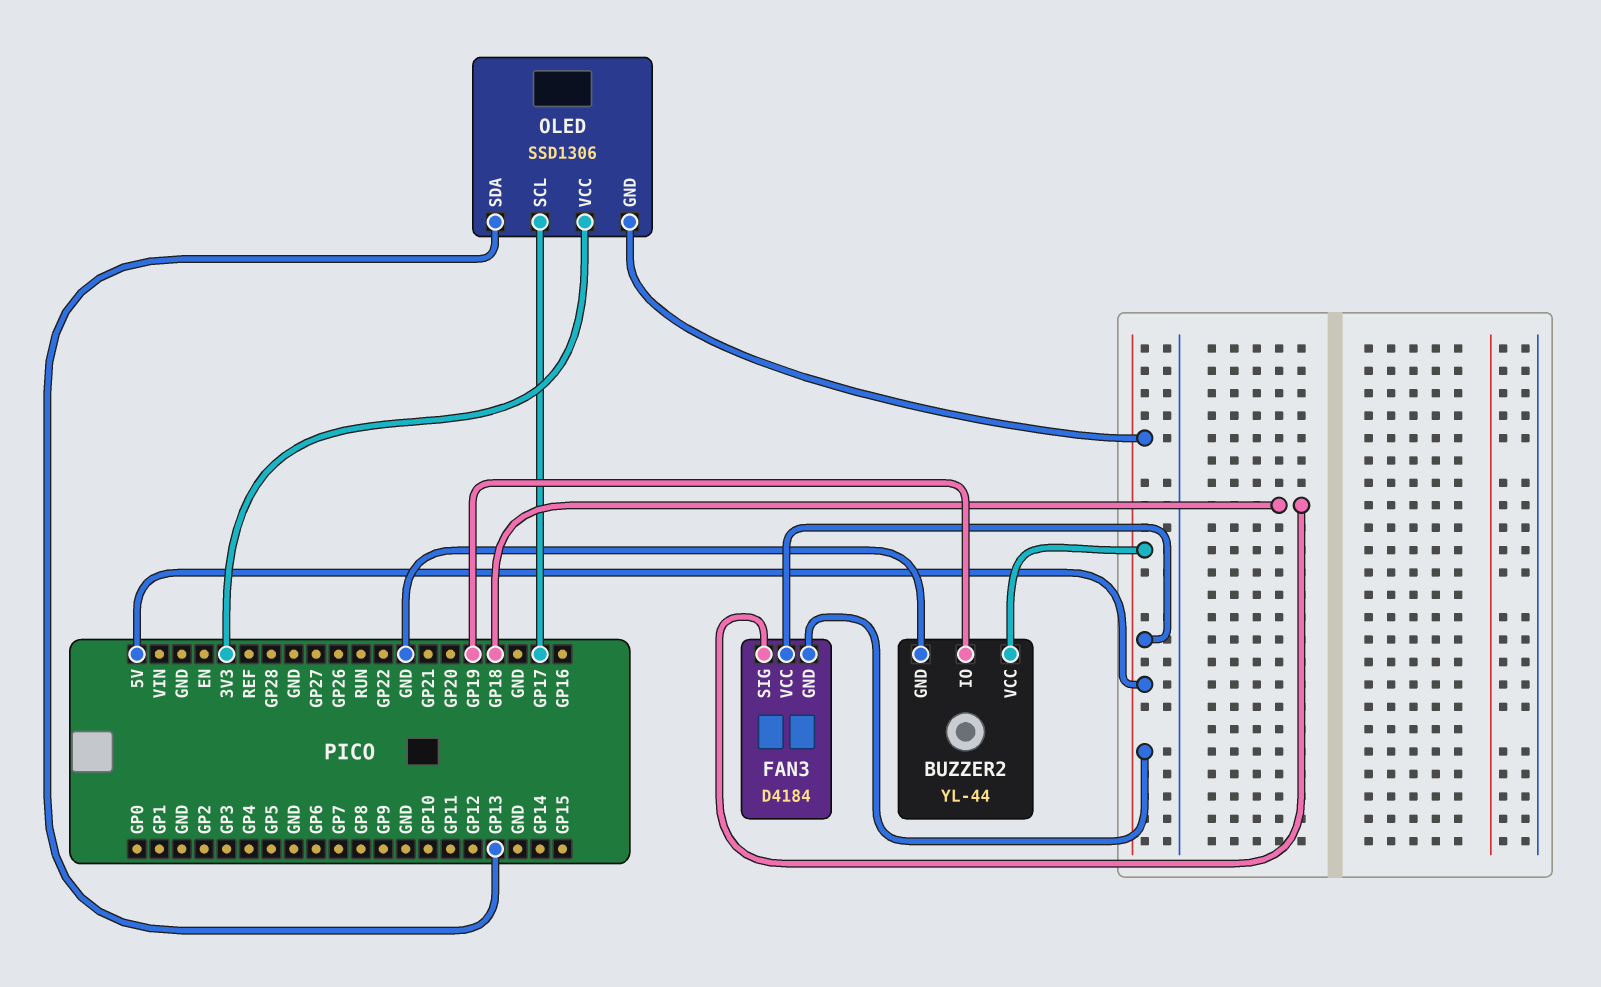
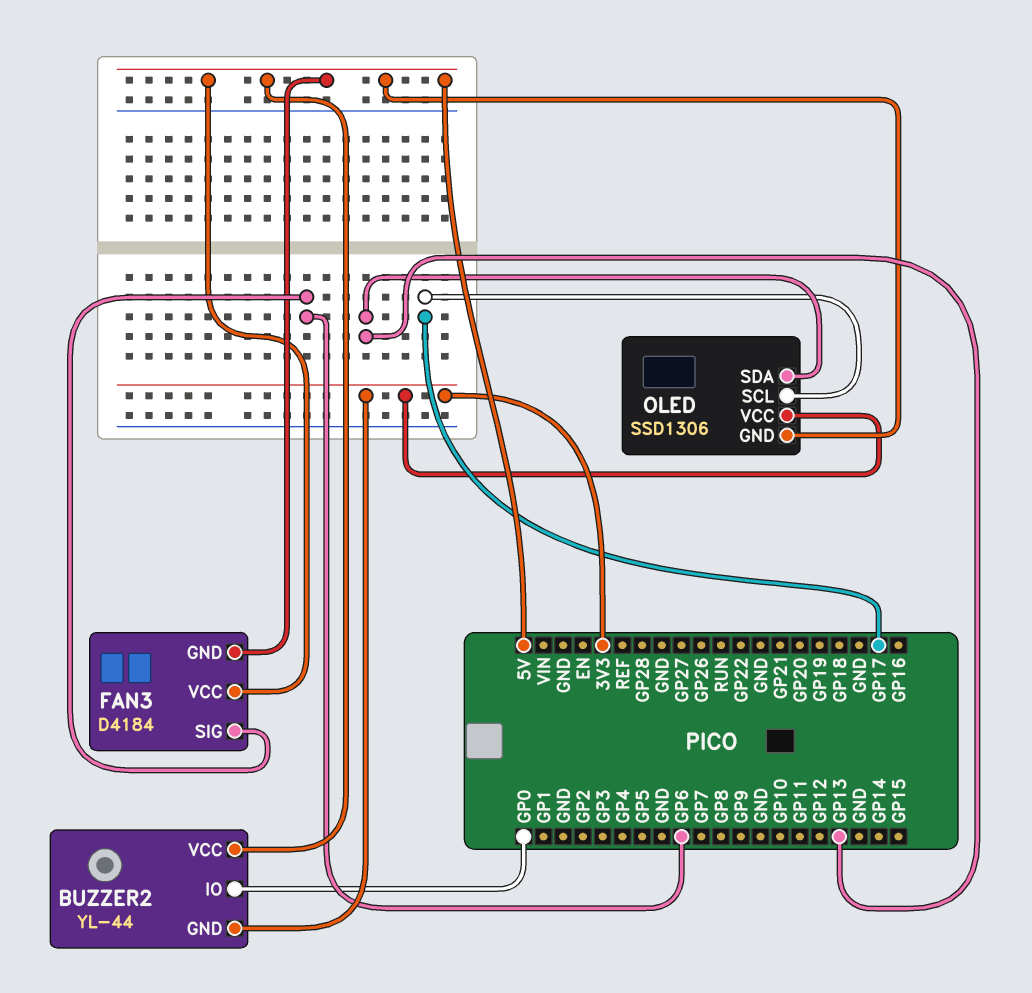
BUZZER2 pin GND: GND -> 3V3
BUZZER2 pin IO: GP19 -> GP0
FAN3 pin SIG: GP18 -> GP6

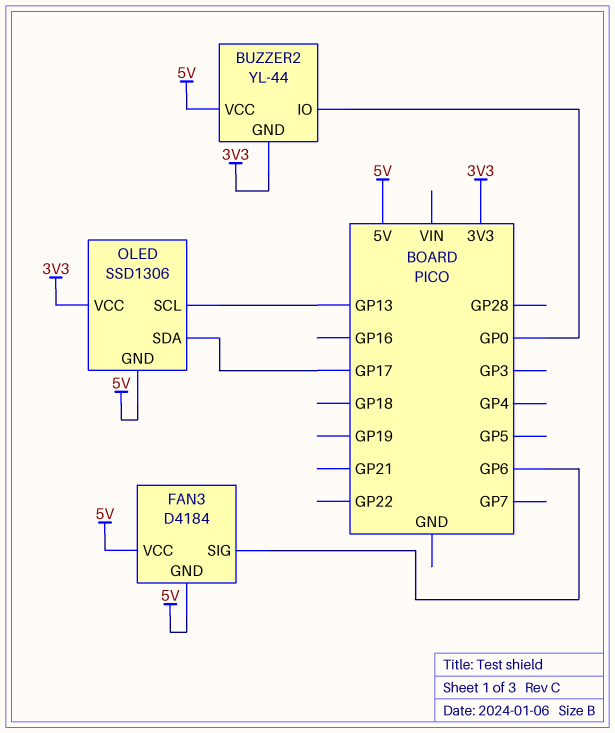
OLED pin SCL: GP17 -> GP13
OLED pin SDA: GP13 -> GP17

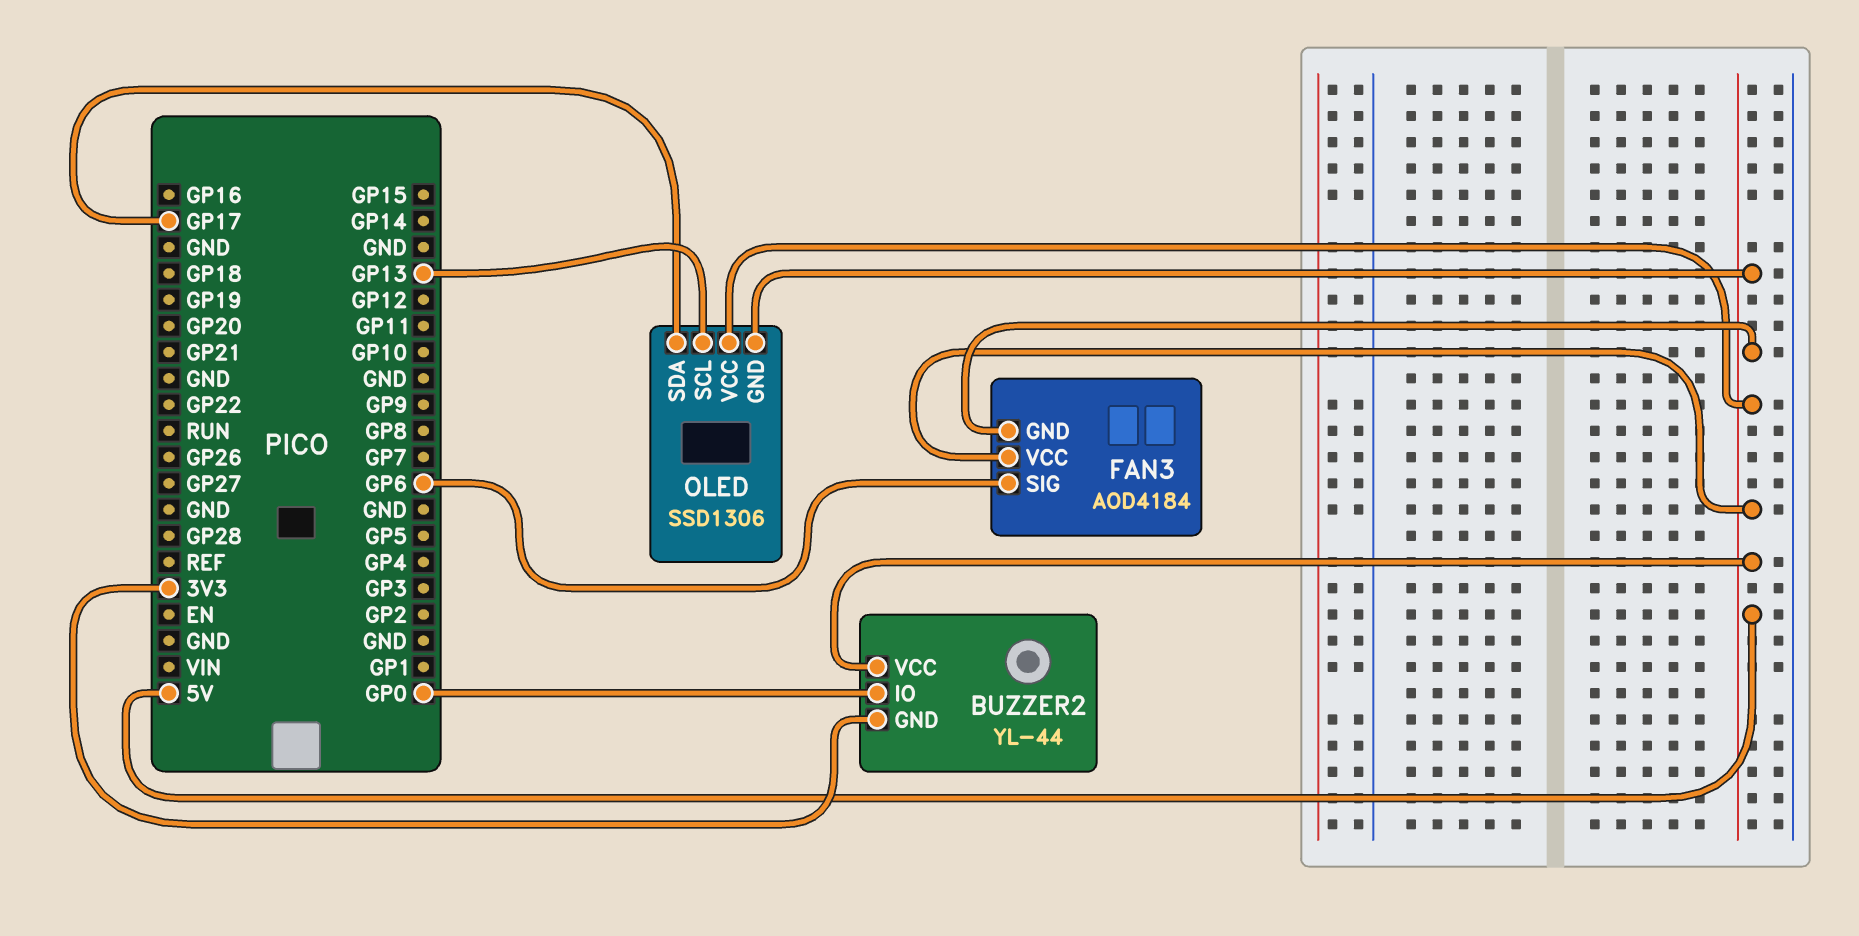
FAN3: D4184 -> AOD4184
OLED pin VCC: 3V3 -> 5V

